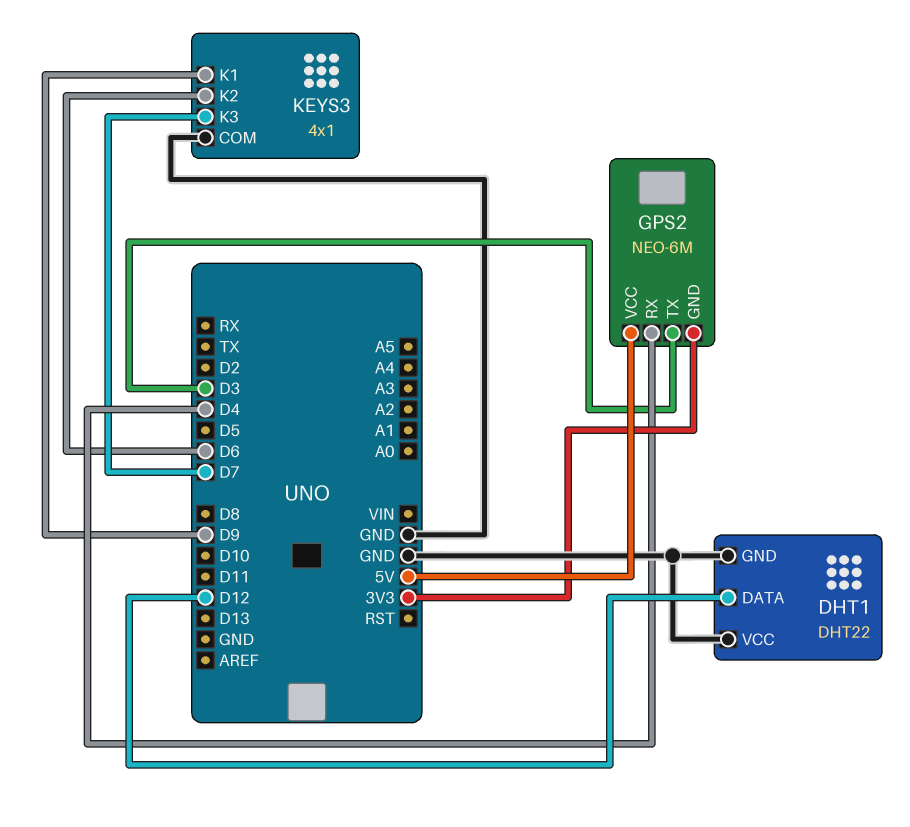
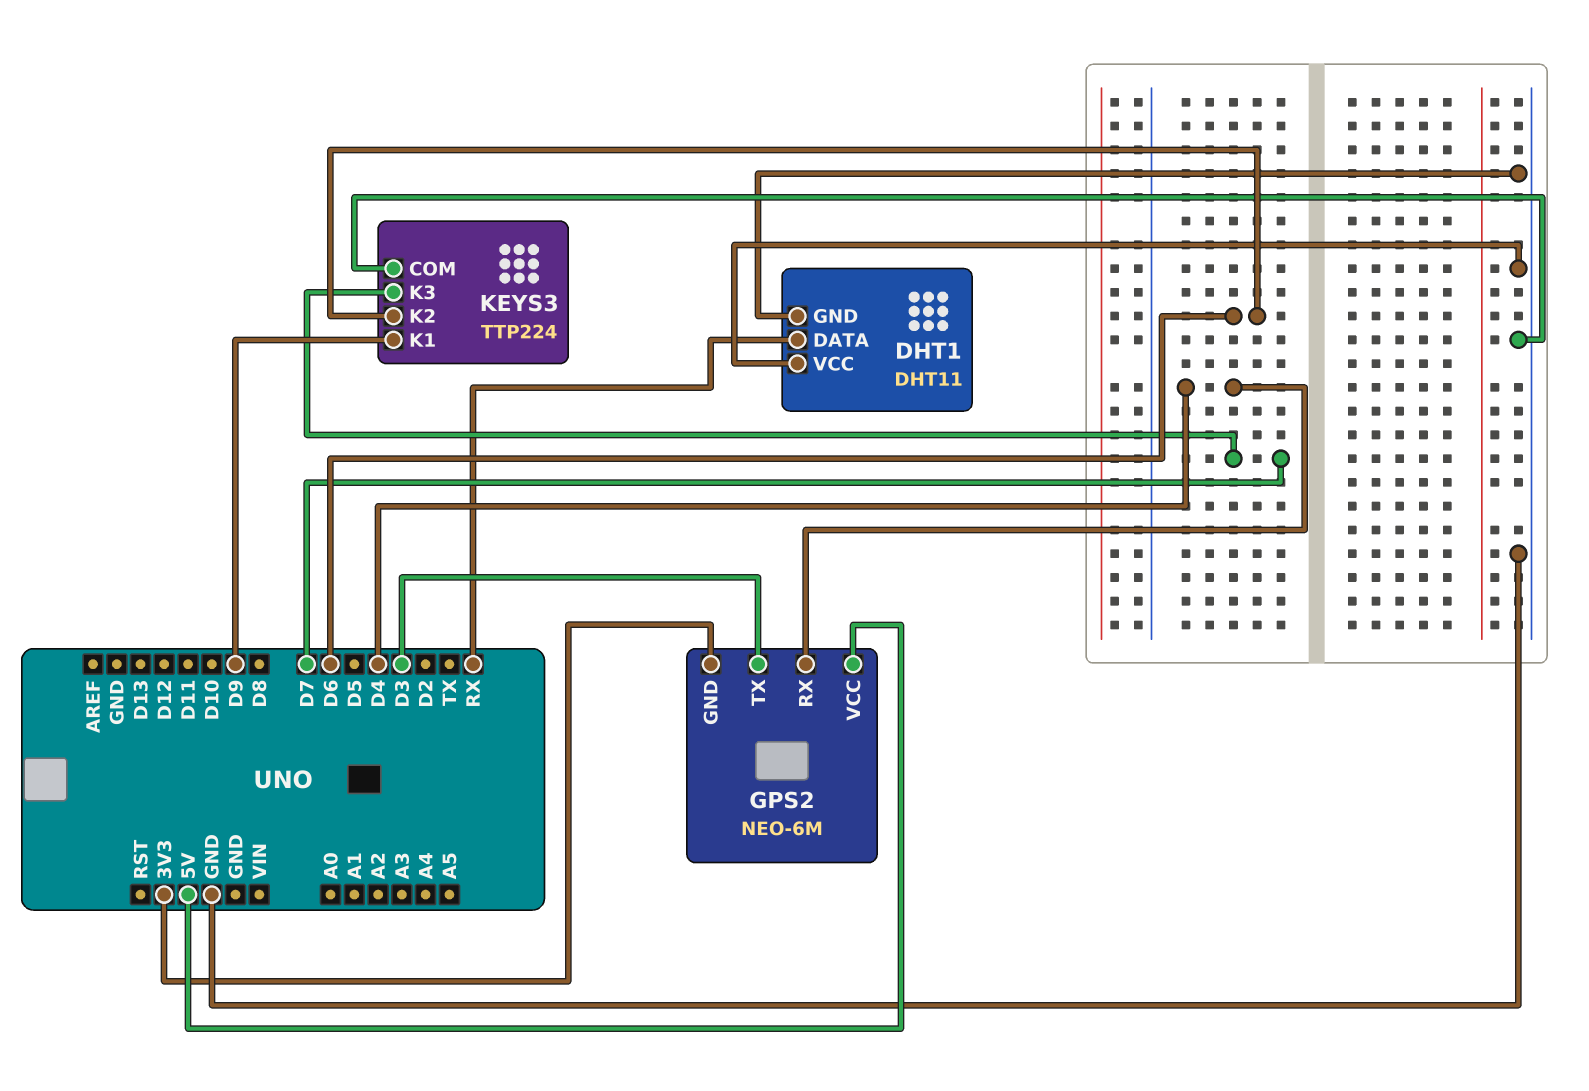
DHT1: DHT22 -> DHT11
DHT1 pin DATA: D12 -> RX
KEYS3: 4x1 -> TTP224

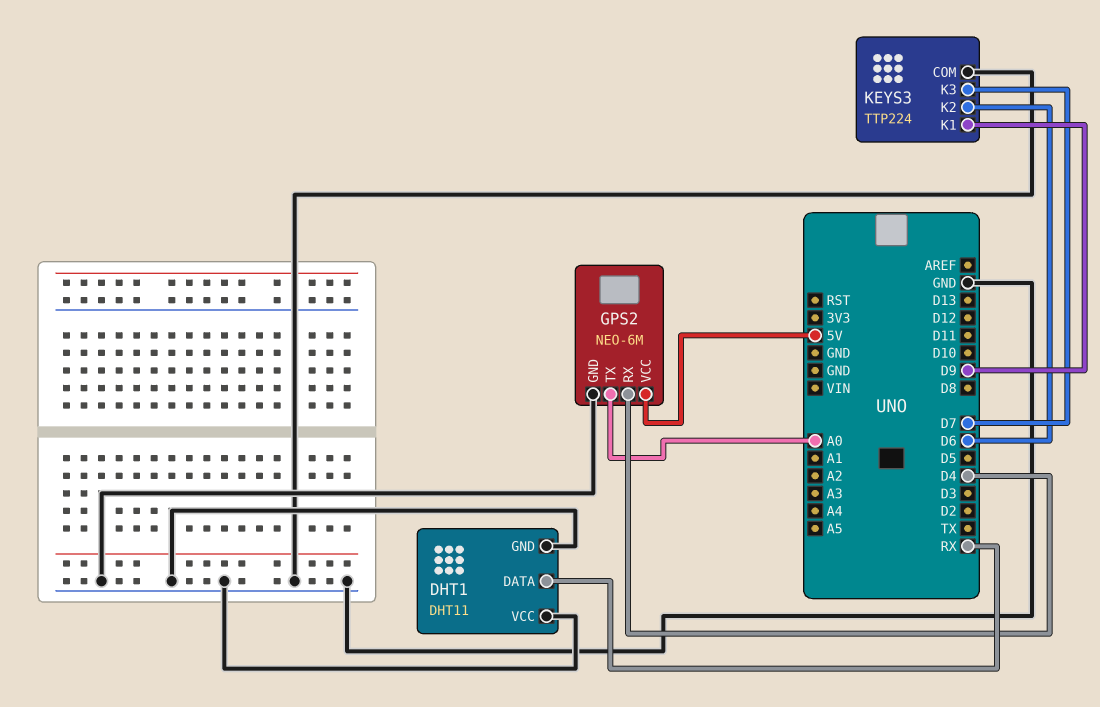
GPS2 pin GND: 3V3 -> GND
GPS2 pin TX: D3 -> A0

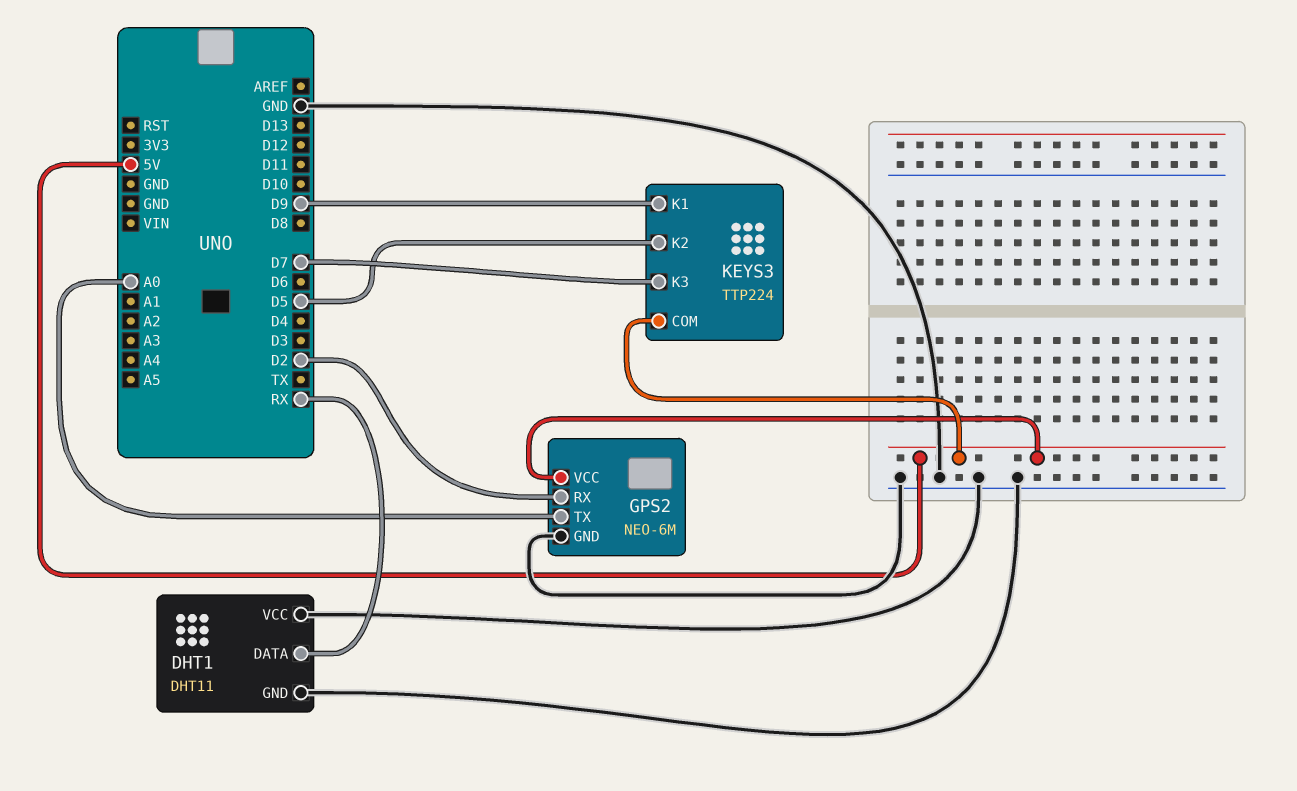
GPS2 pin RX: D4 -> D2
KEYS3 pin COM: GND -> 5V
KEYS3 pin K2: D6 -> D5

